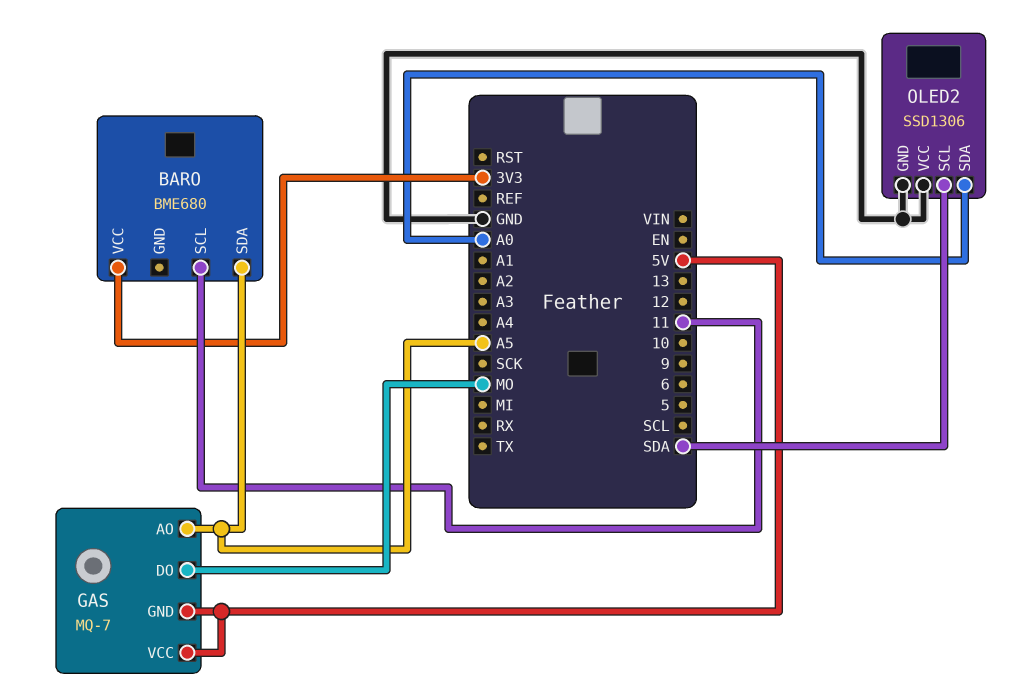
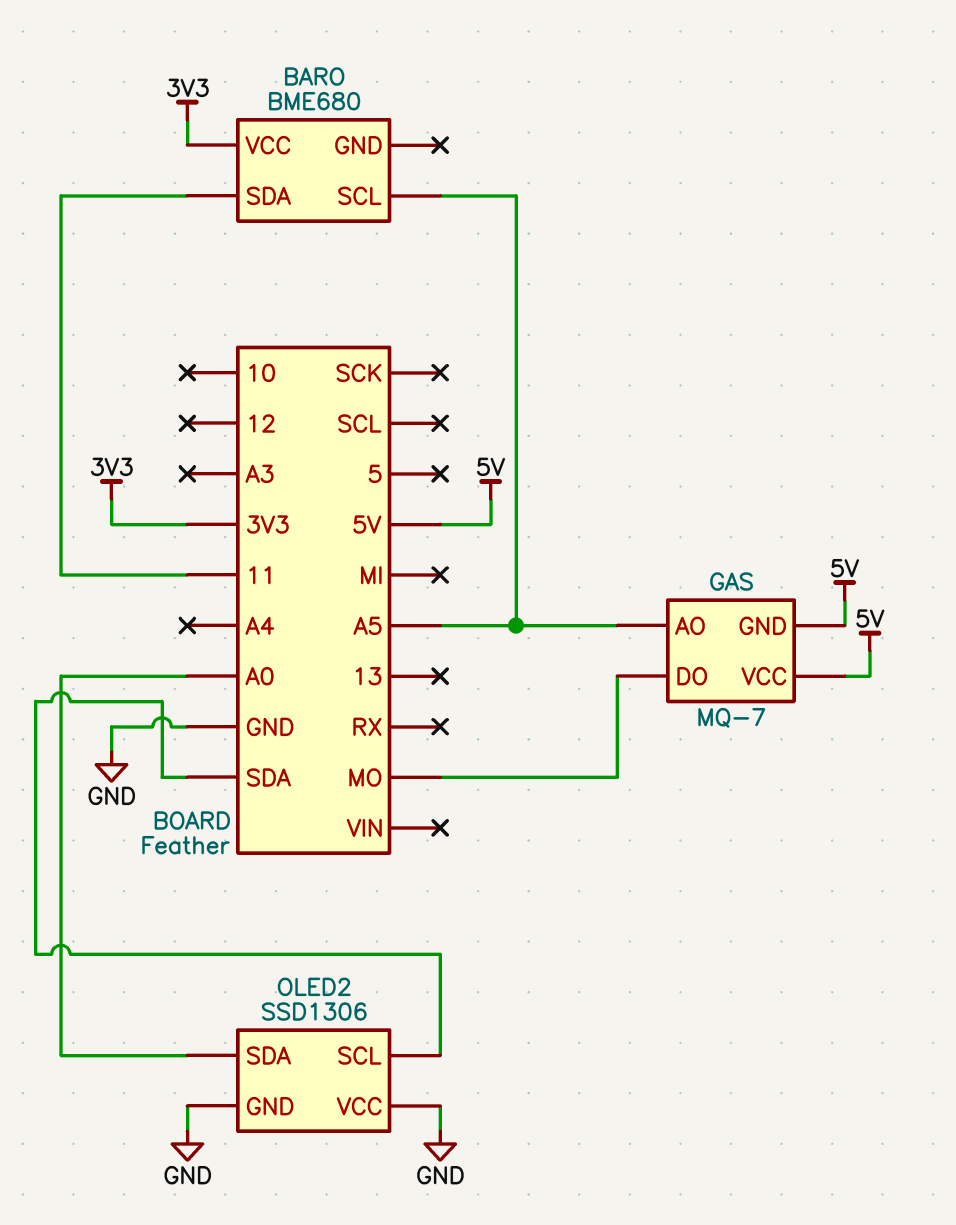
BARO pin SCL: 11 -> A5
BARO pin SDA: A5 -> 11

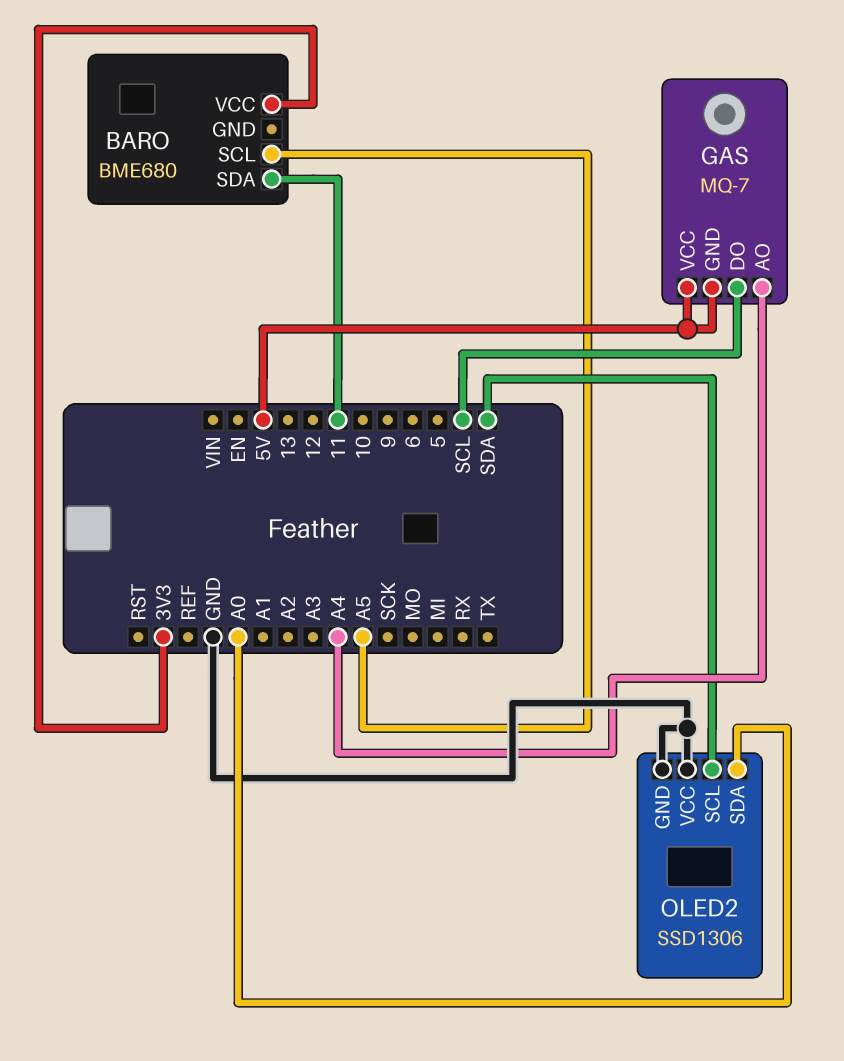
GAS pin AO: A5 -> A4
GAS pin DO: MO -> SCL

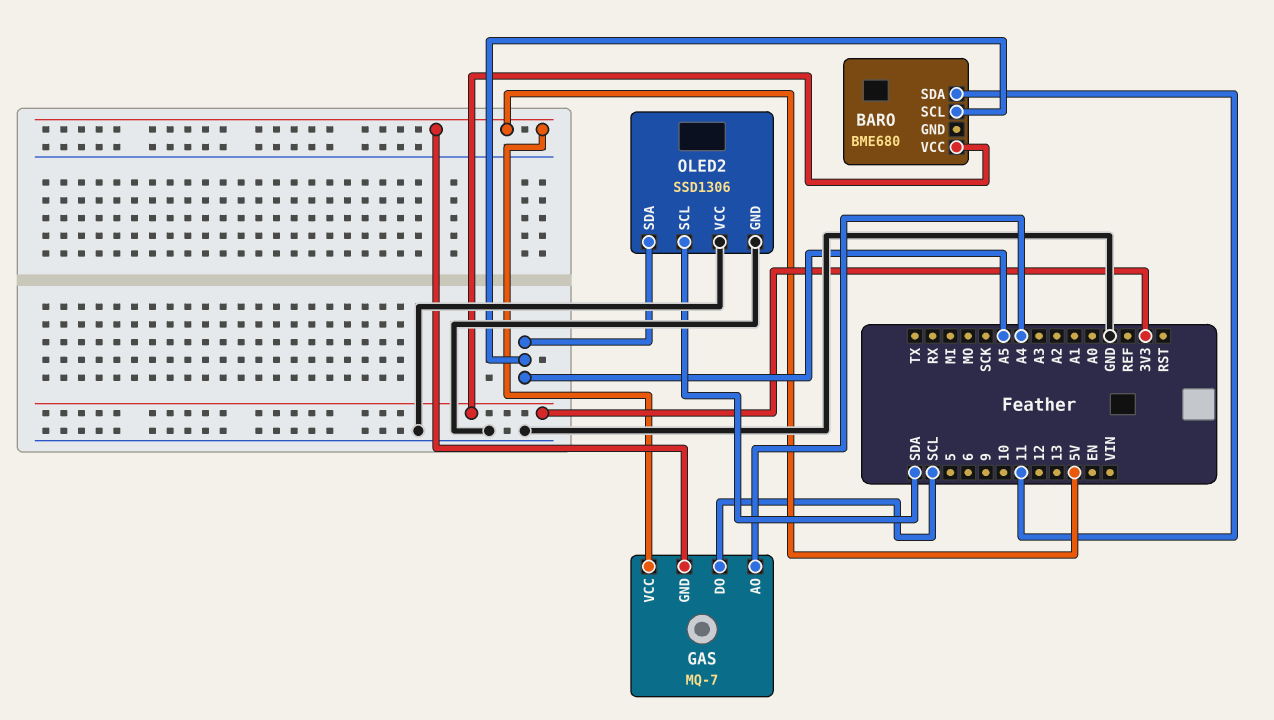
OLED2 pin SDA: A0 -> A5

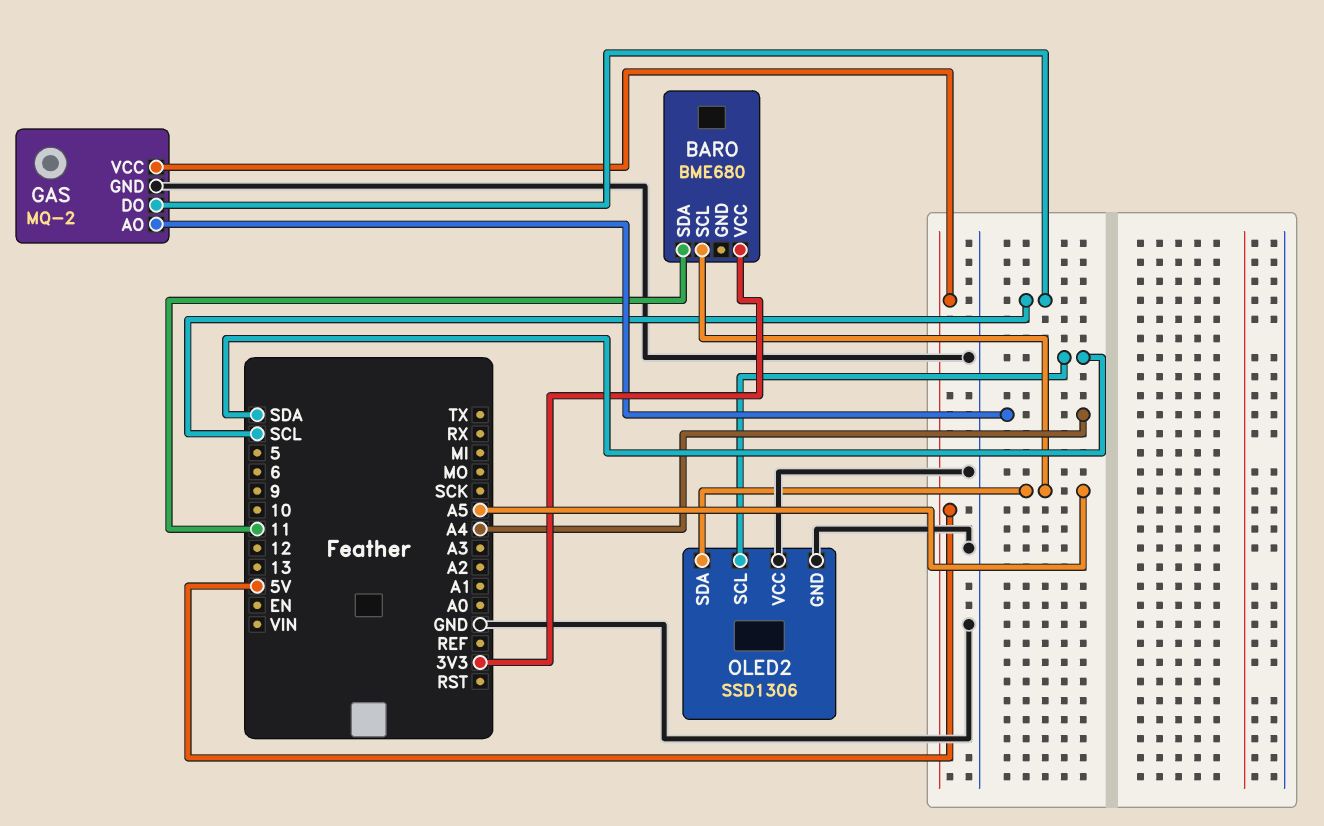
GAS: MQ-7 -> MQ-2
GAS pin GND: 5V -> GND

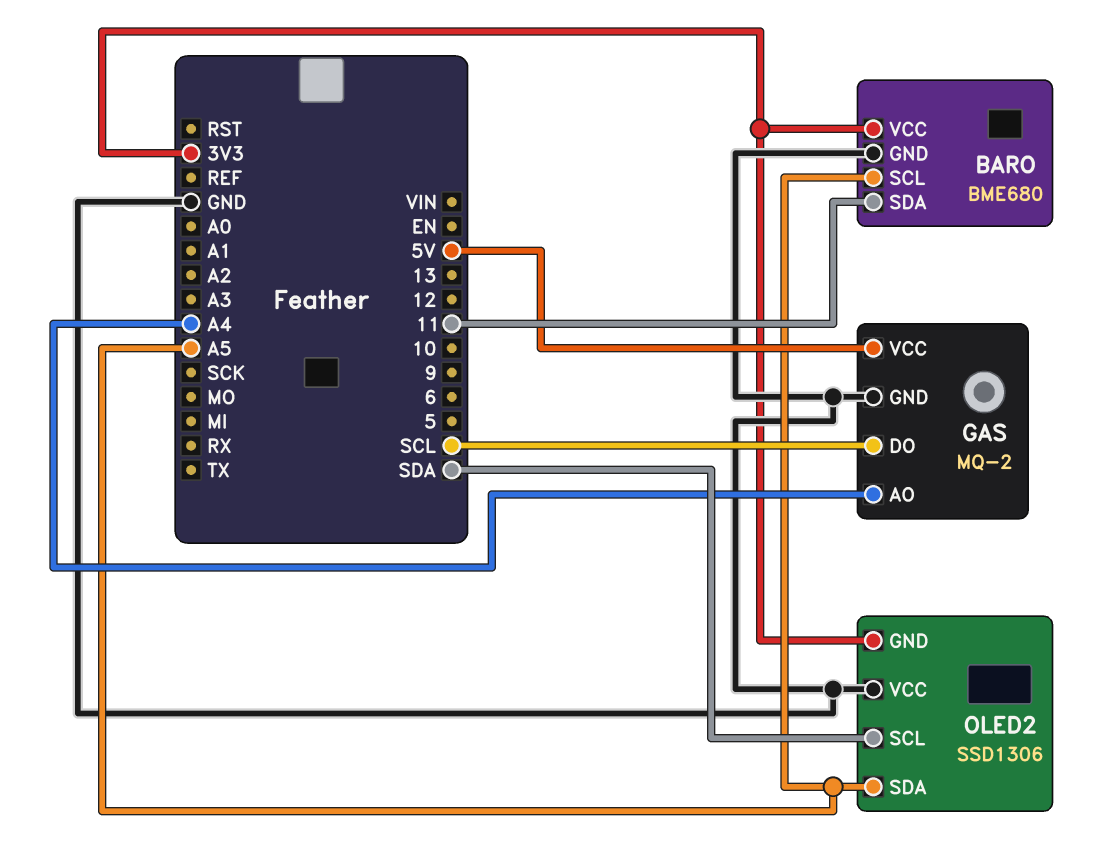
BARO pin GND: none -> GND
OLED2 pin GND: GND -> 3V3

